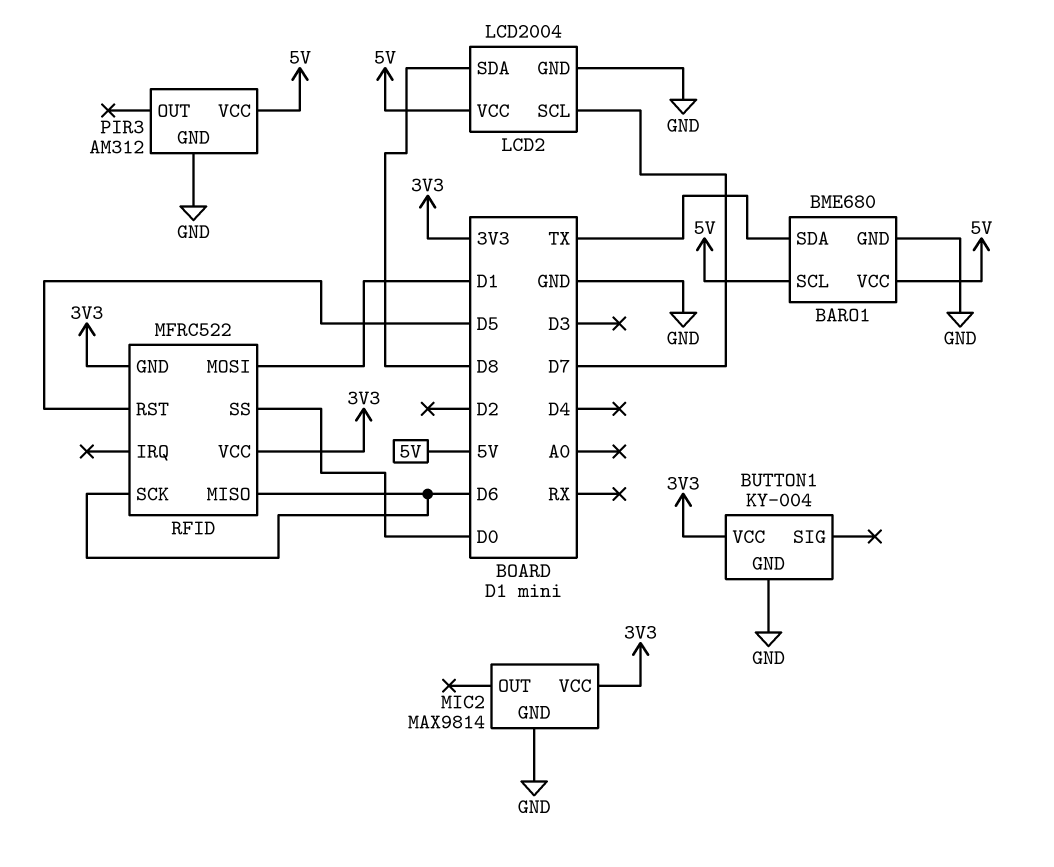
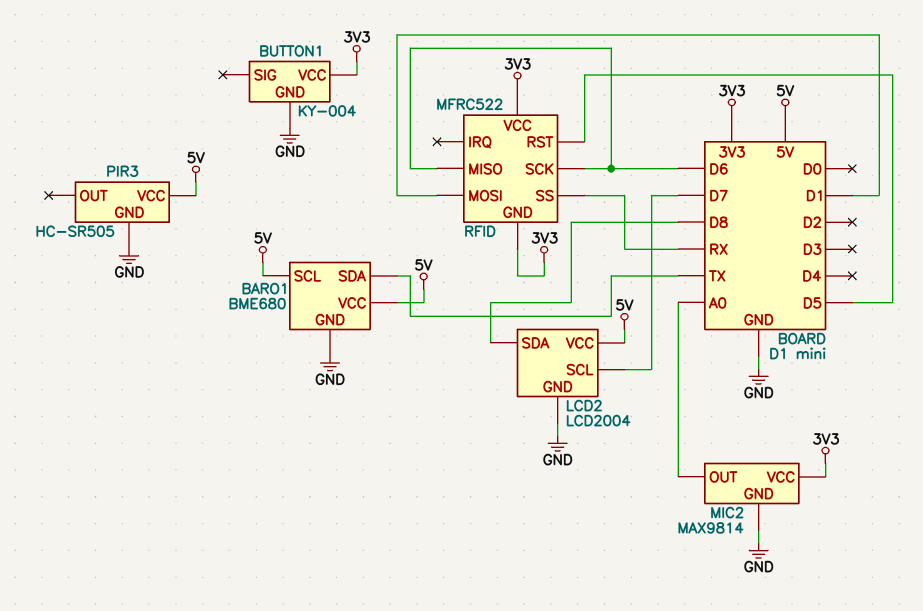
MIC2 pin OUT: none -> A0
PIR3: AM312 -> HC-SR505
RFID pin SS: D0 -> RX

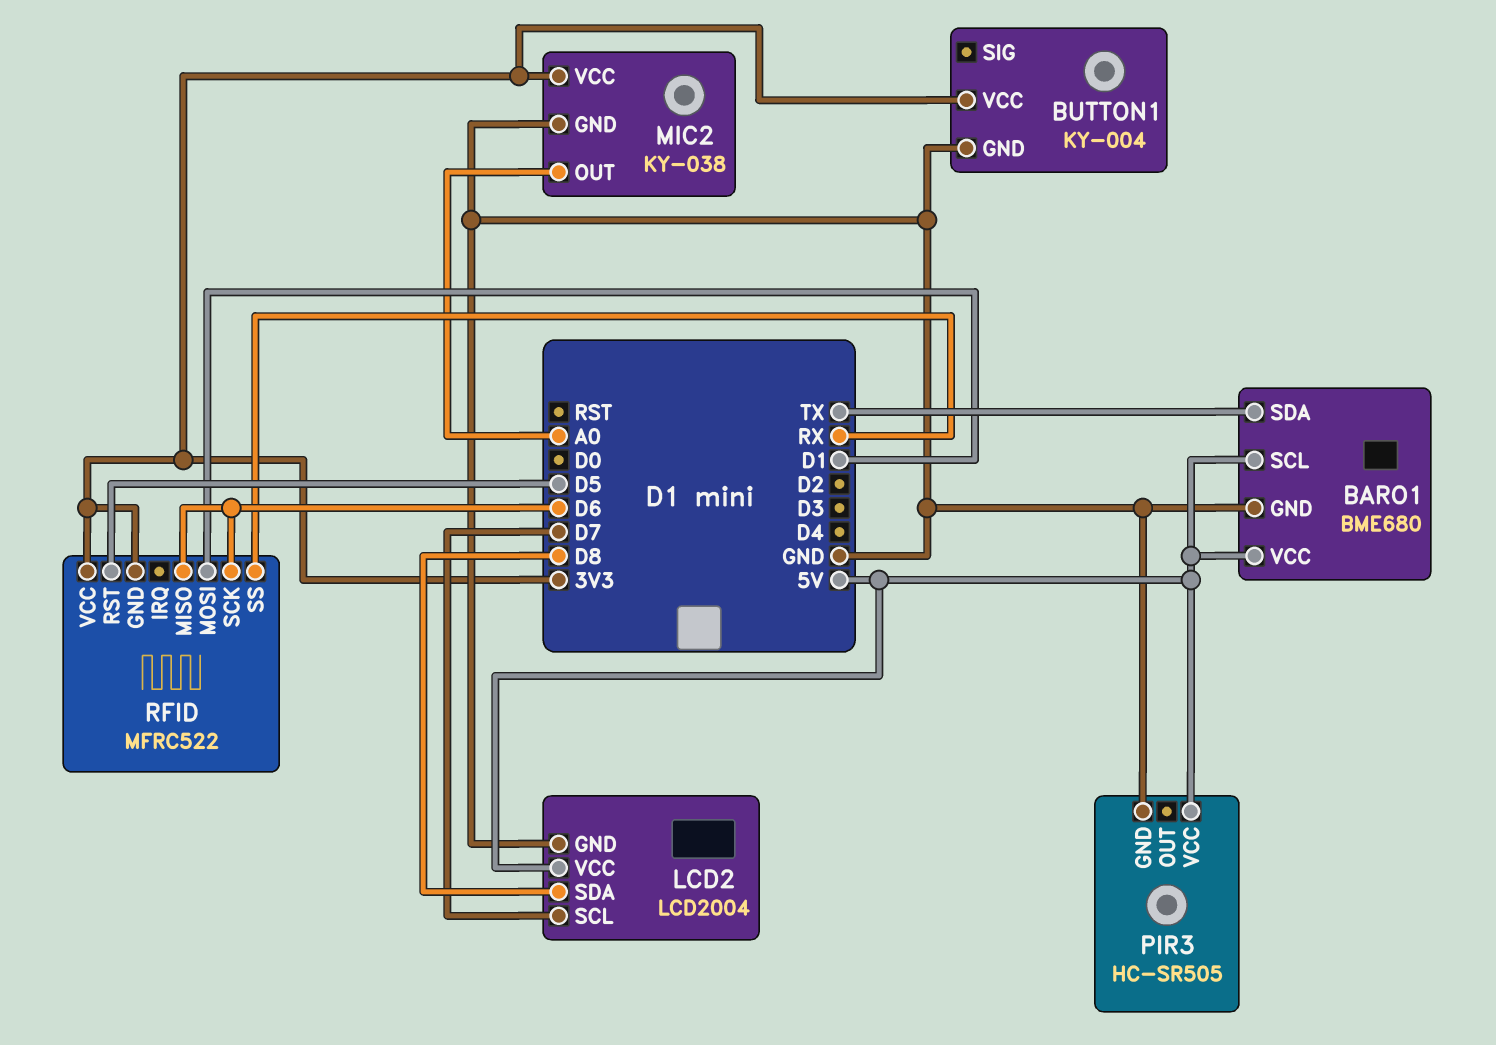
MIC2: MAX9814 -> KY-038

